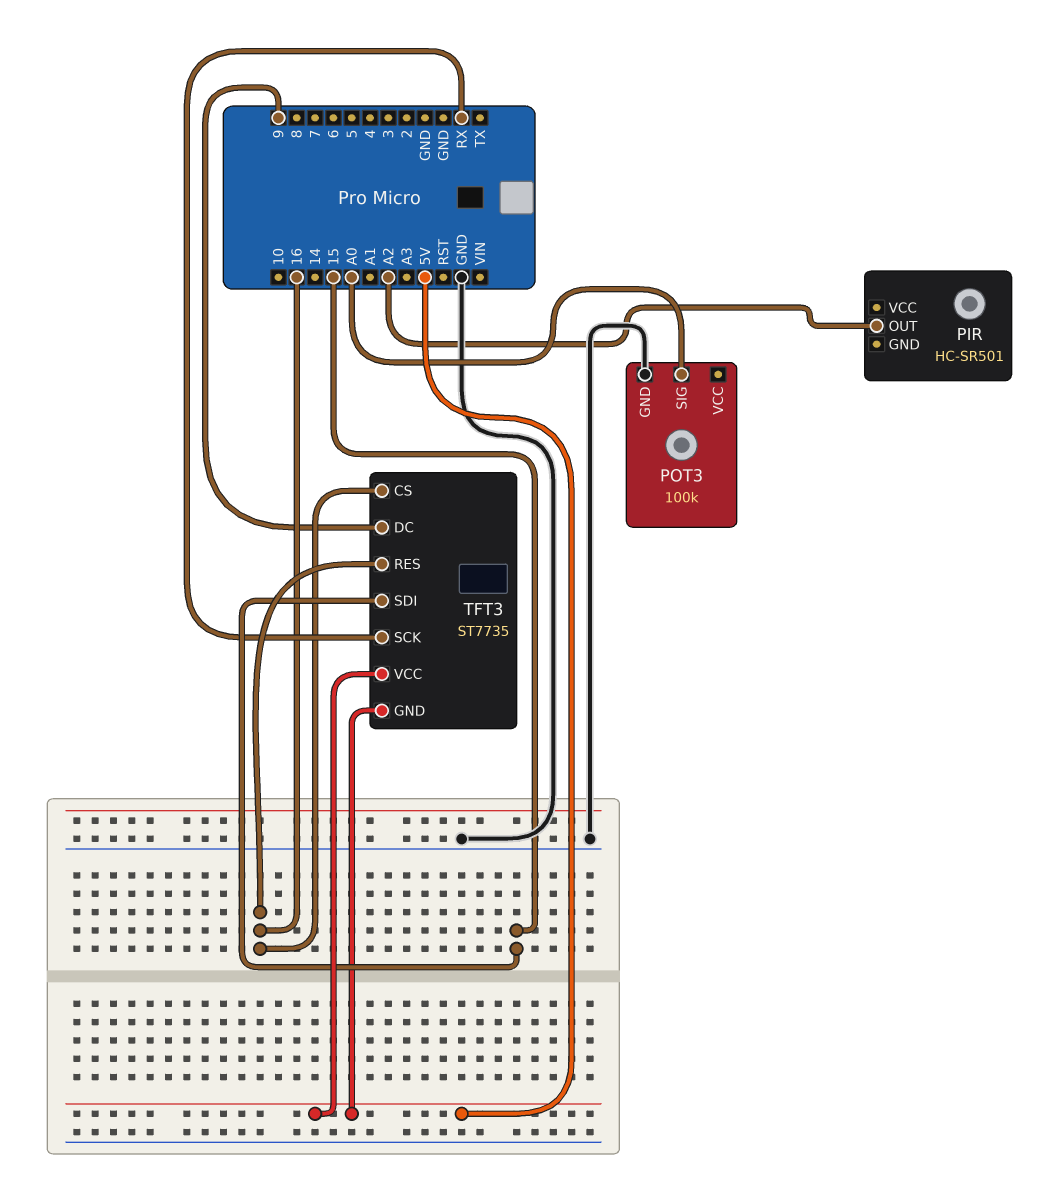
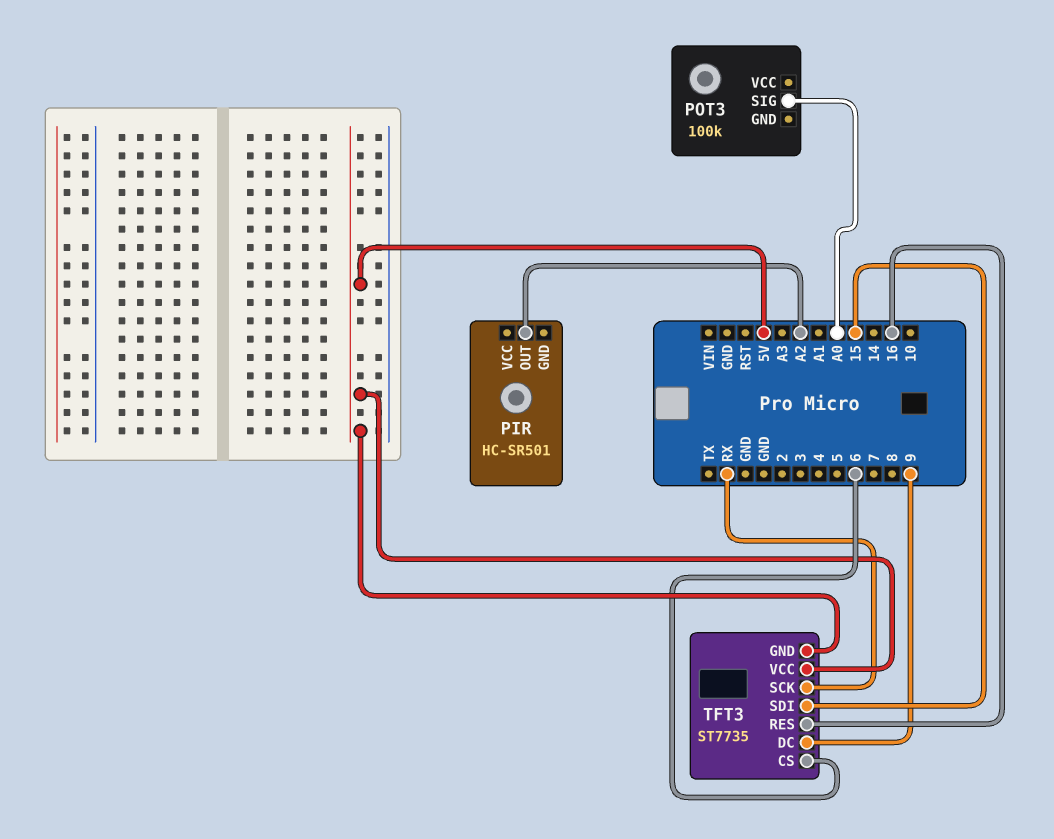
POT3 pin GND: GND -> none
TFT3 pin CS: 16 -> 6

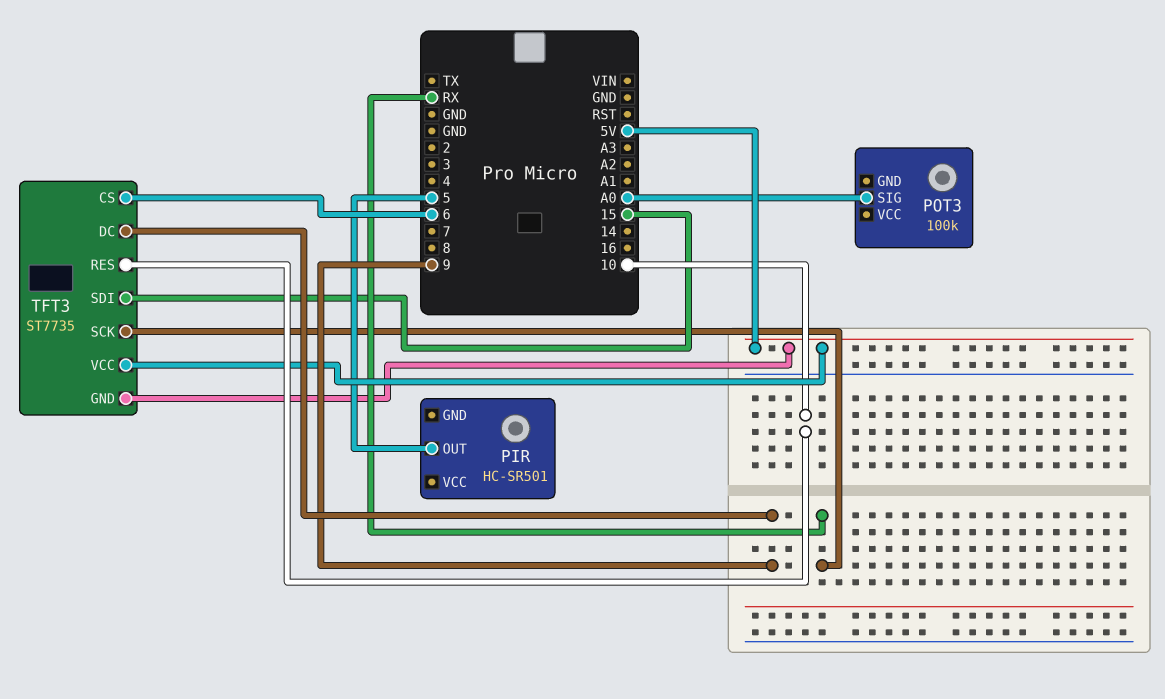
PIR pin OUT: A2 -> 5
TFT3 pin RES: 16 -> 10

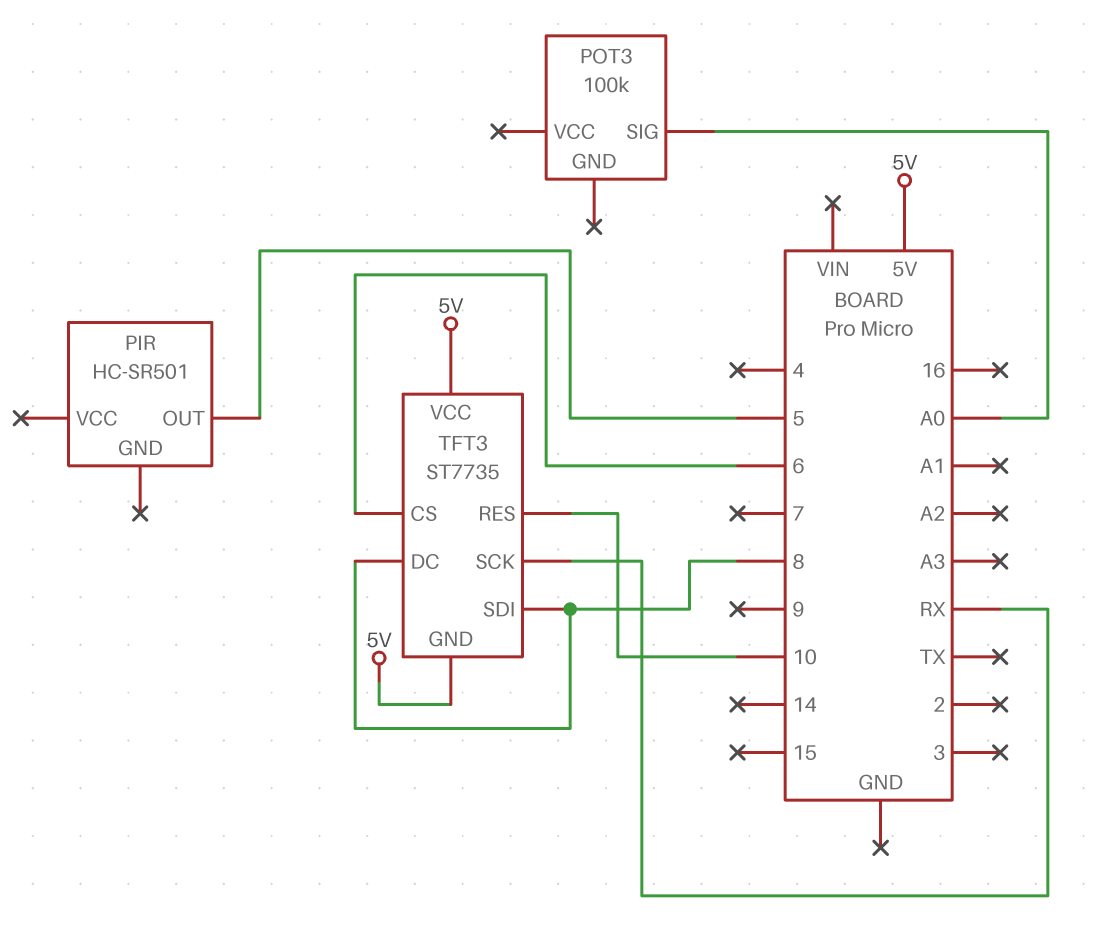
TFT3 pin DC: 9 -> 8
TFT3 pin SDI: 15 -> 8

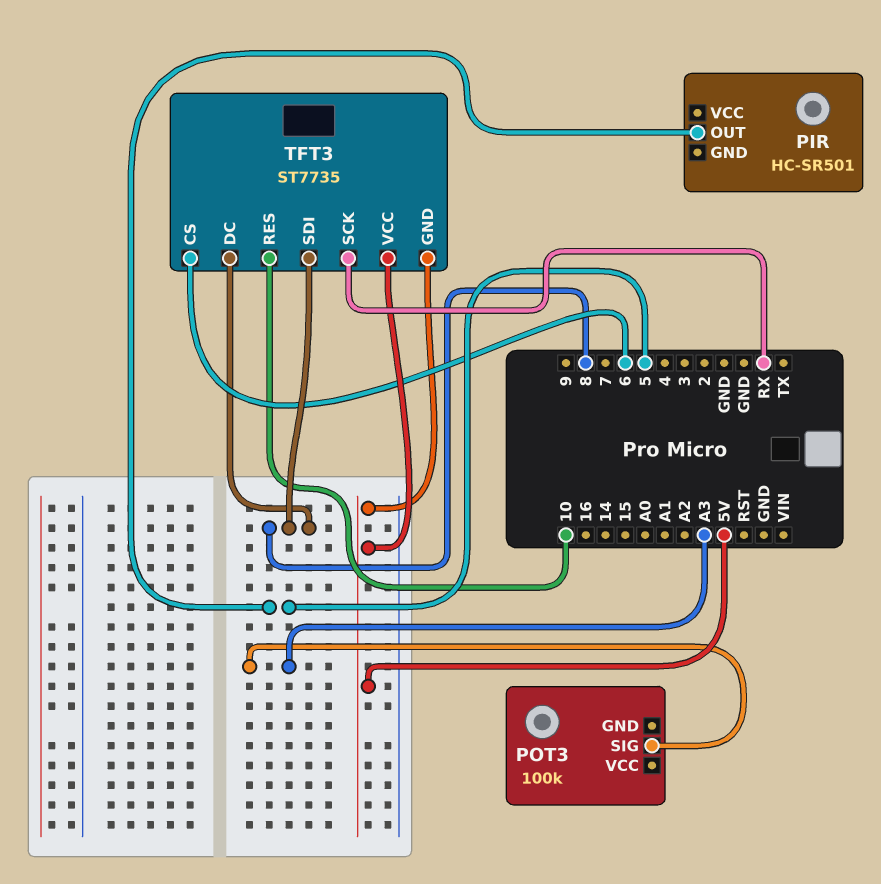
POT3 pin SIG: A0 -> A3

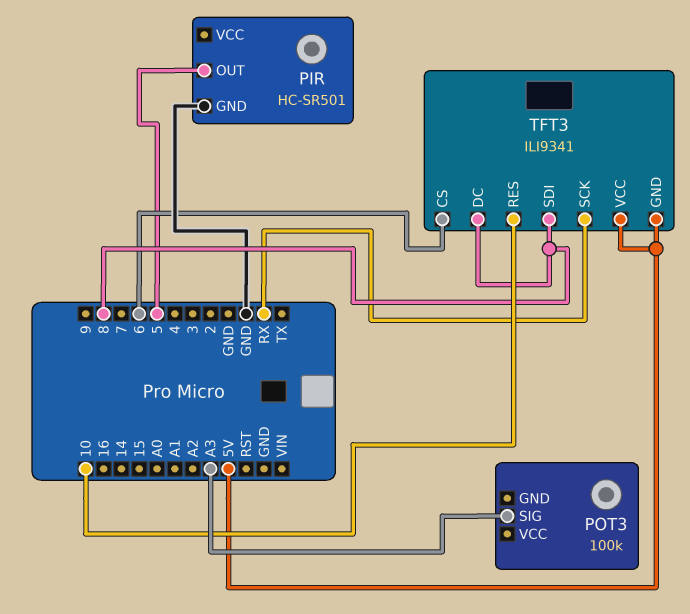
PIR pin GND: none -> GND
TFT3: ST7735 -> ILI9341

